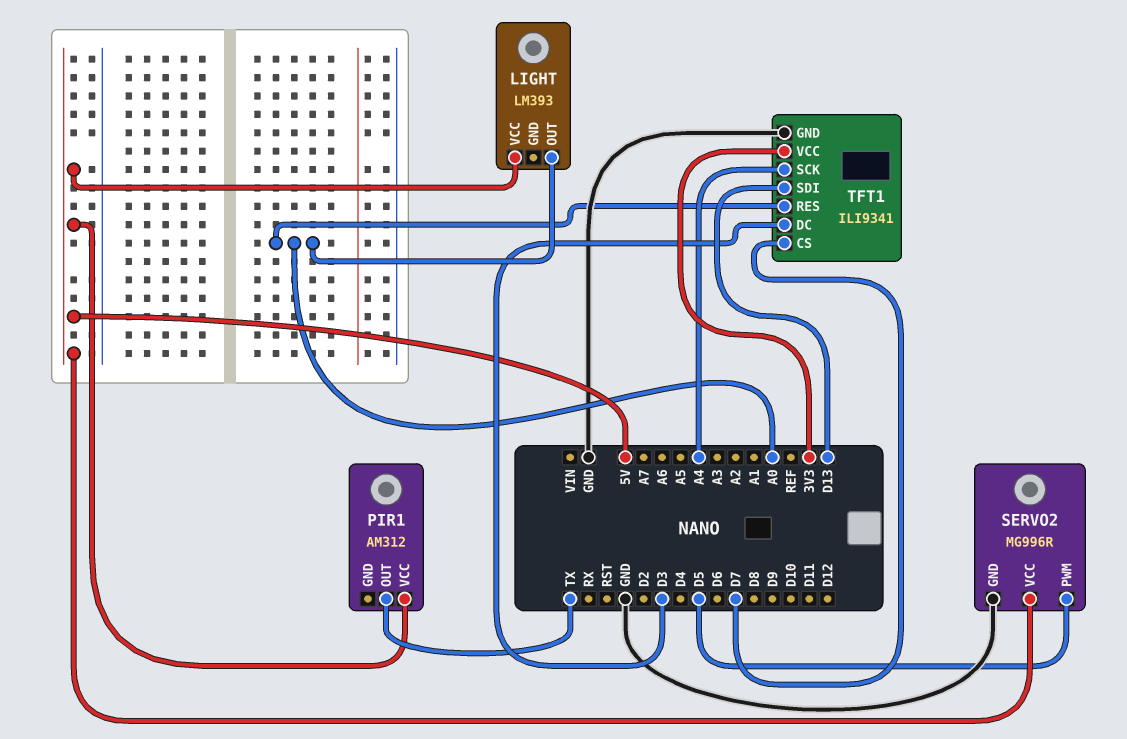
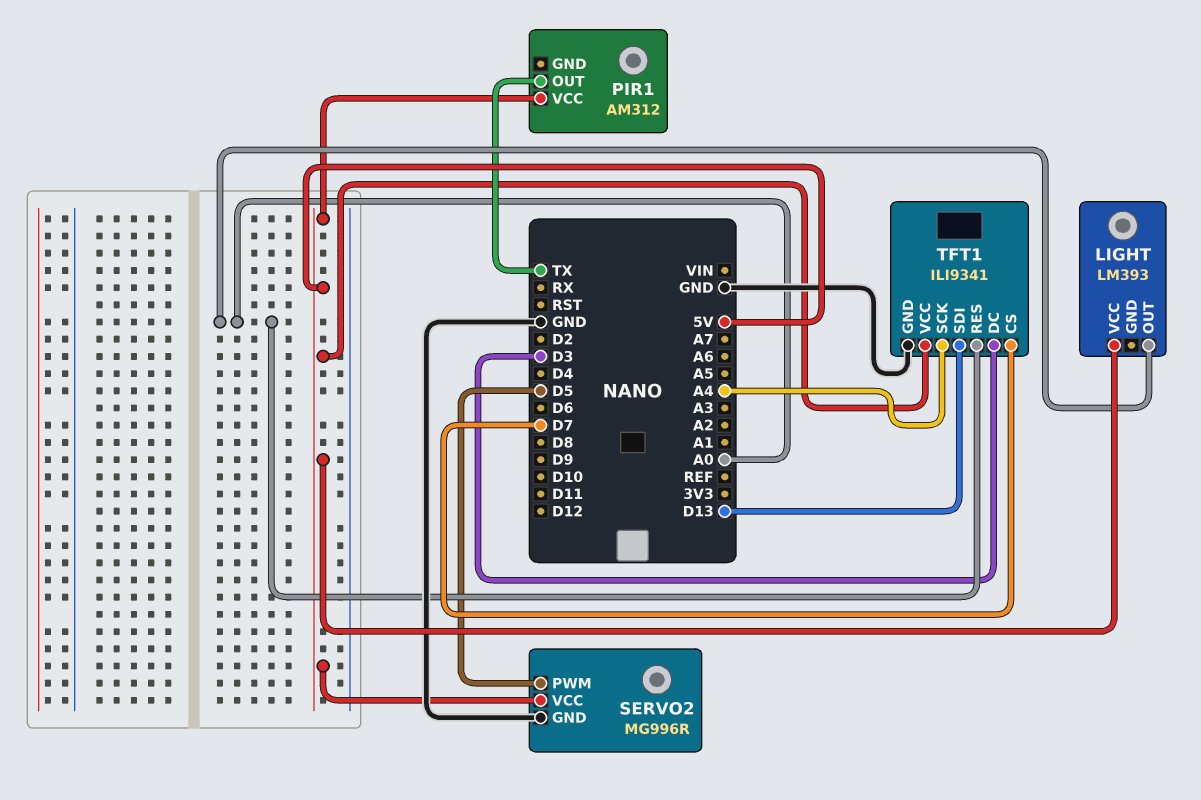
TFT1 pin VCC: 3V3 -> 5V

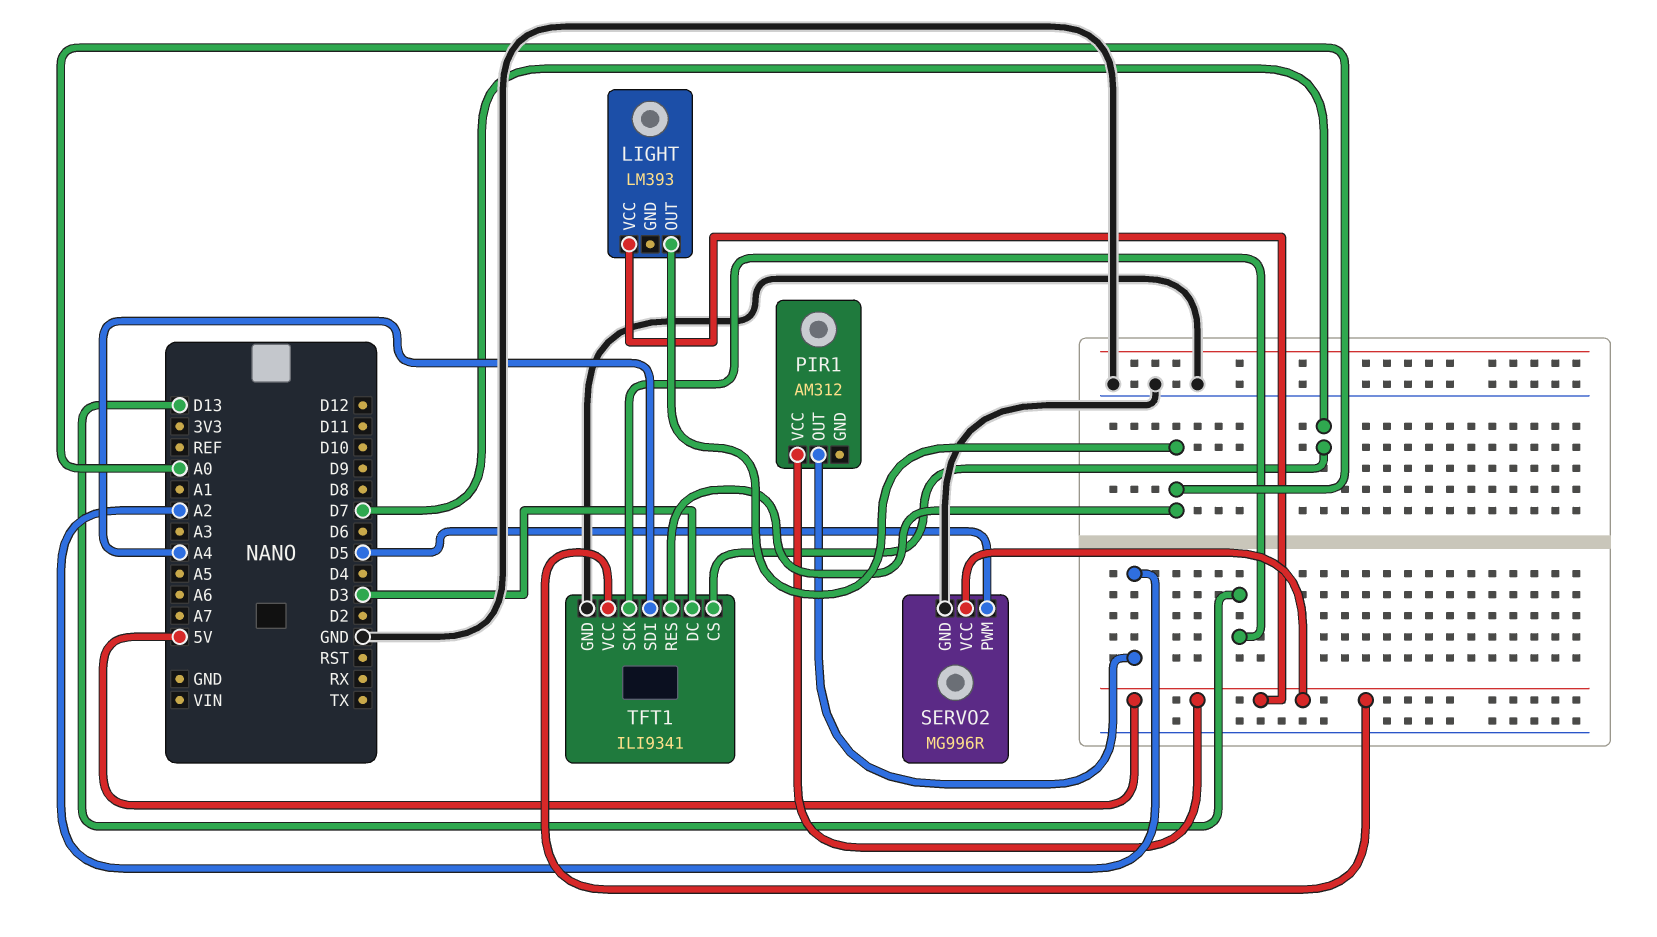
PIR1 pin OUT: TX -> A2
TFT1 pin SCK: A4 -> D13
TFT1 pin SDI: D13 -> A4

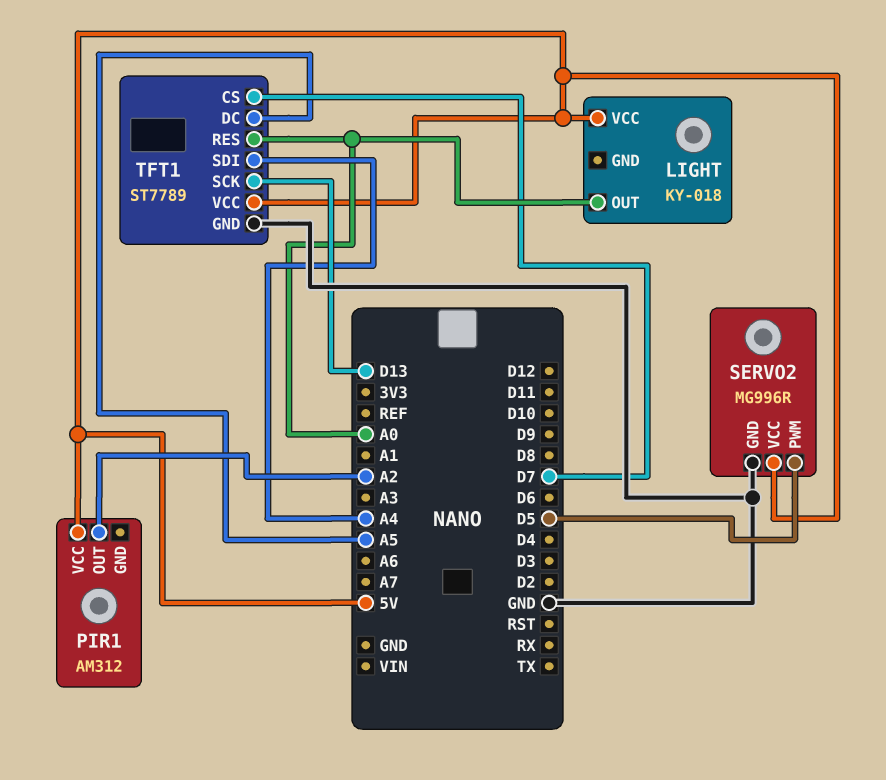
LIGHT: LM393 -> KY-018
TFT1: ILI9341 -> ST7789
TFT1 pin DC: D3 -> A5

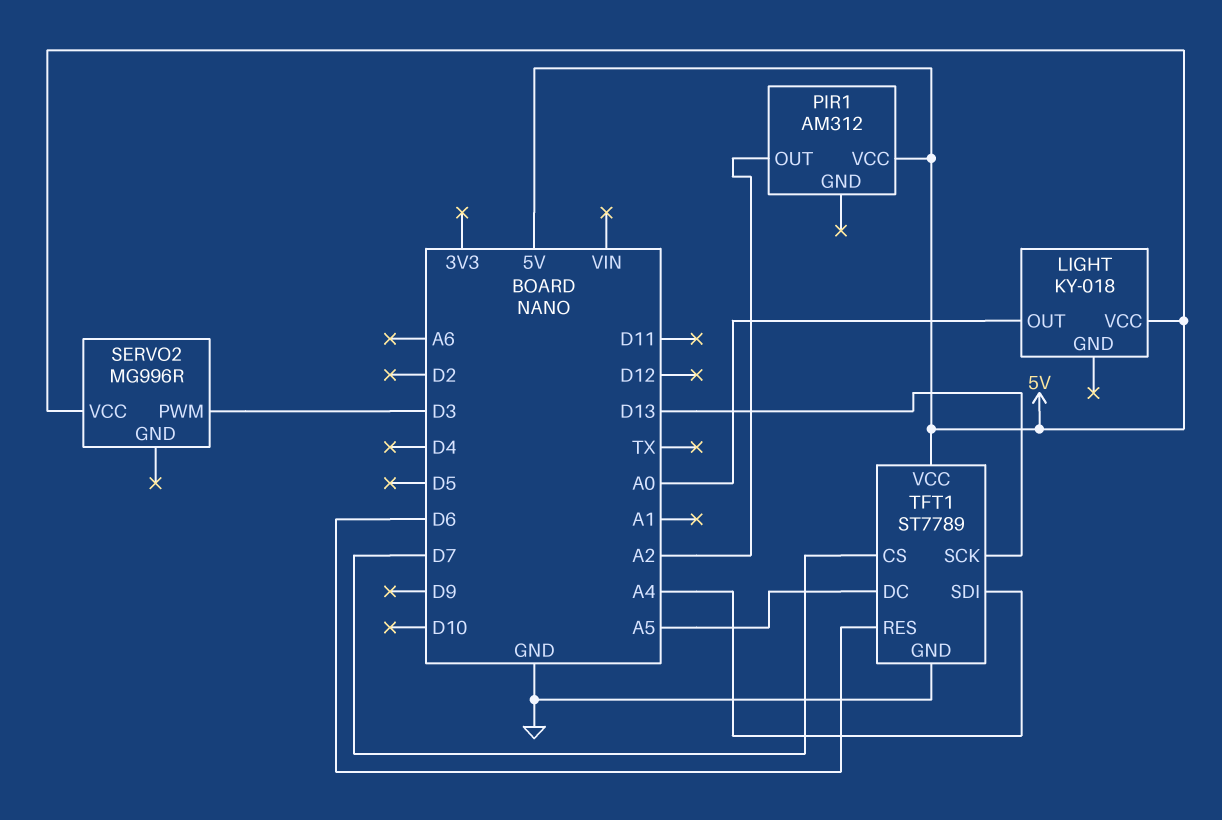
SERVO2 pin GND: GND -> none
SERVO2 pin PWM: D5 -> D3
TFT1 pin RES: A0 -> D6

